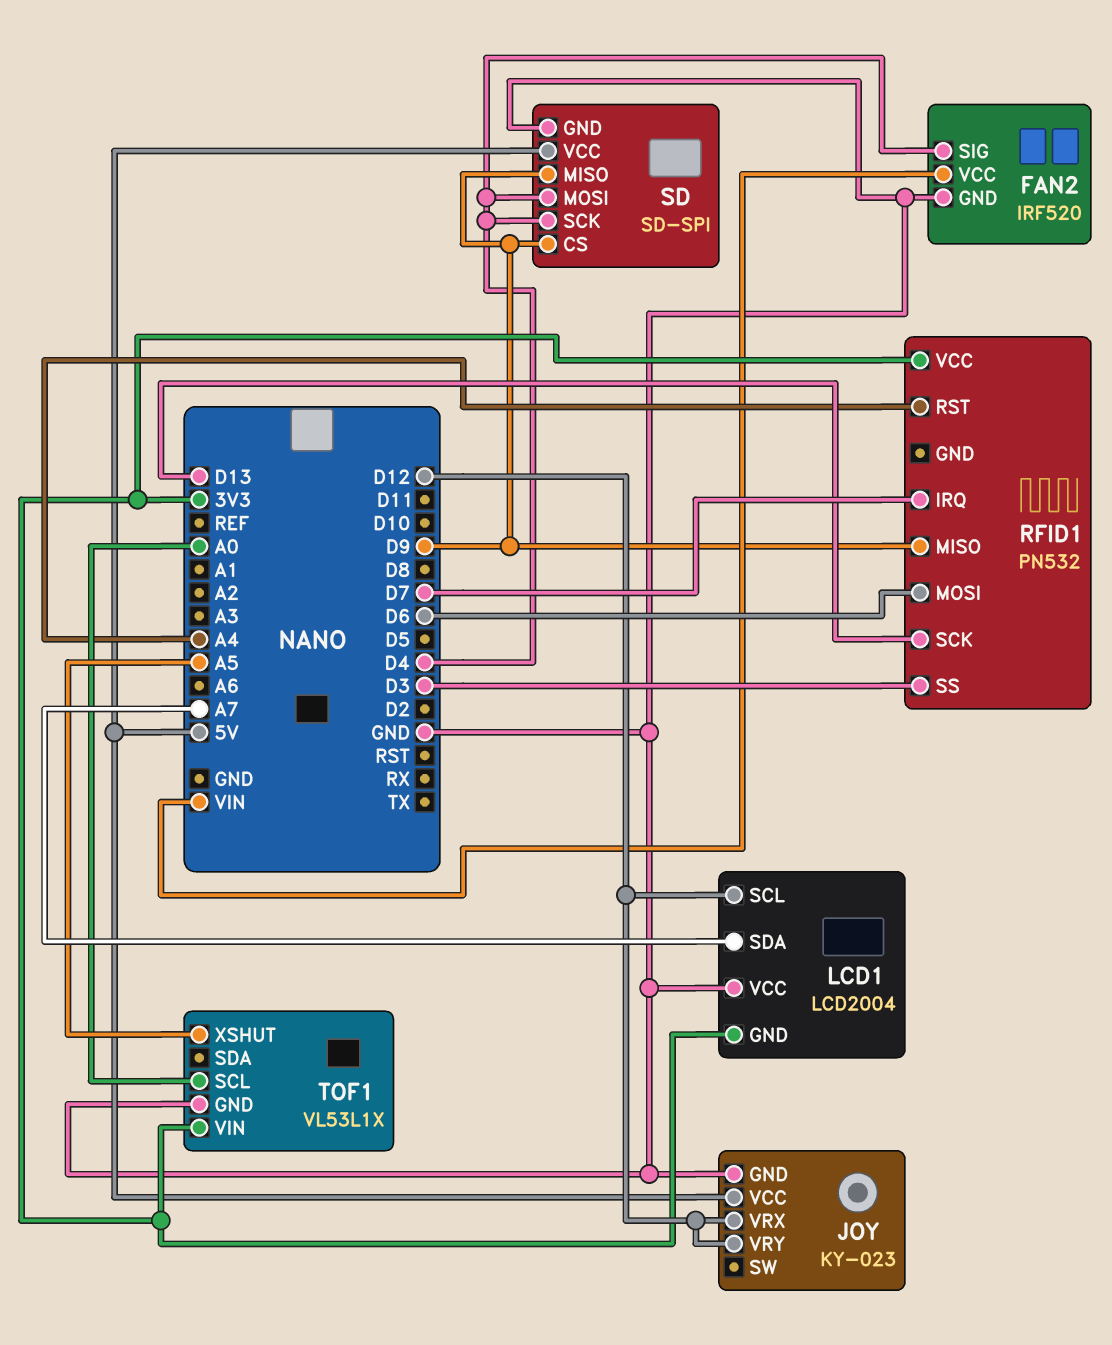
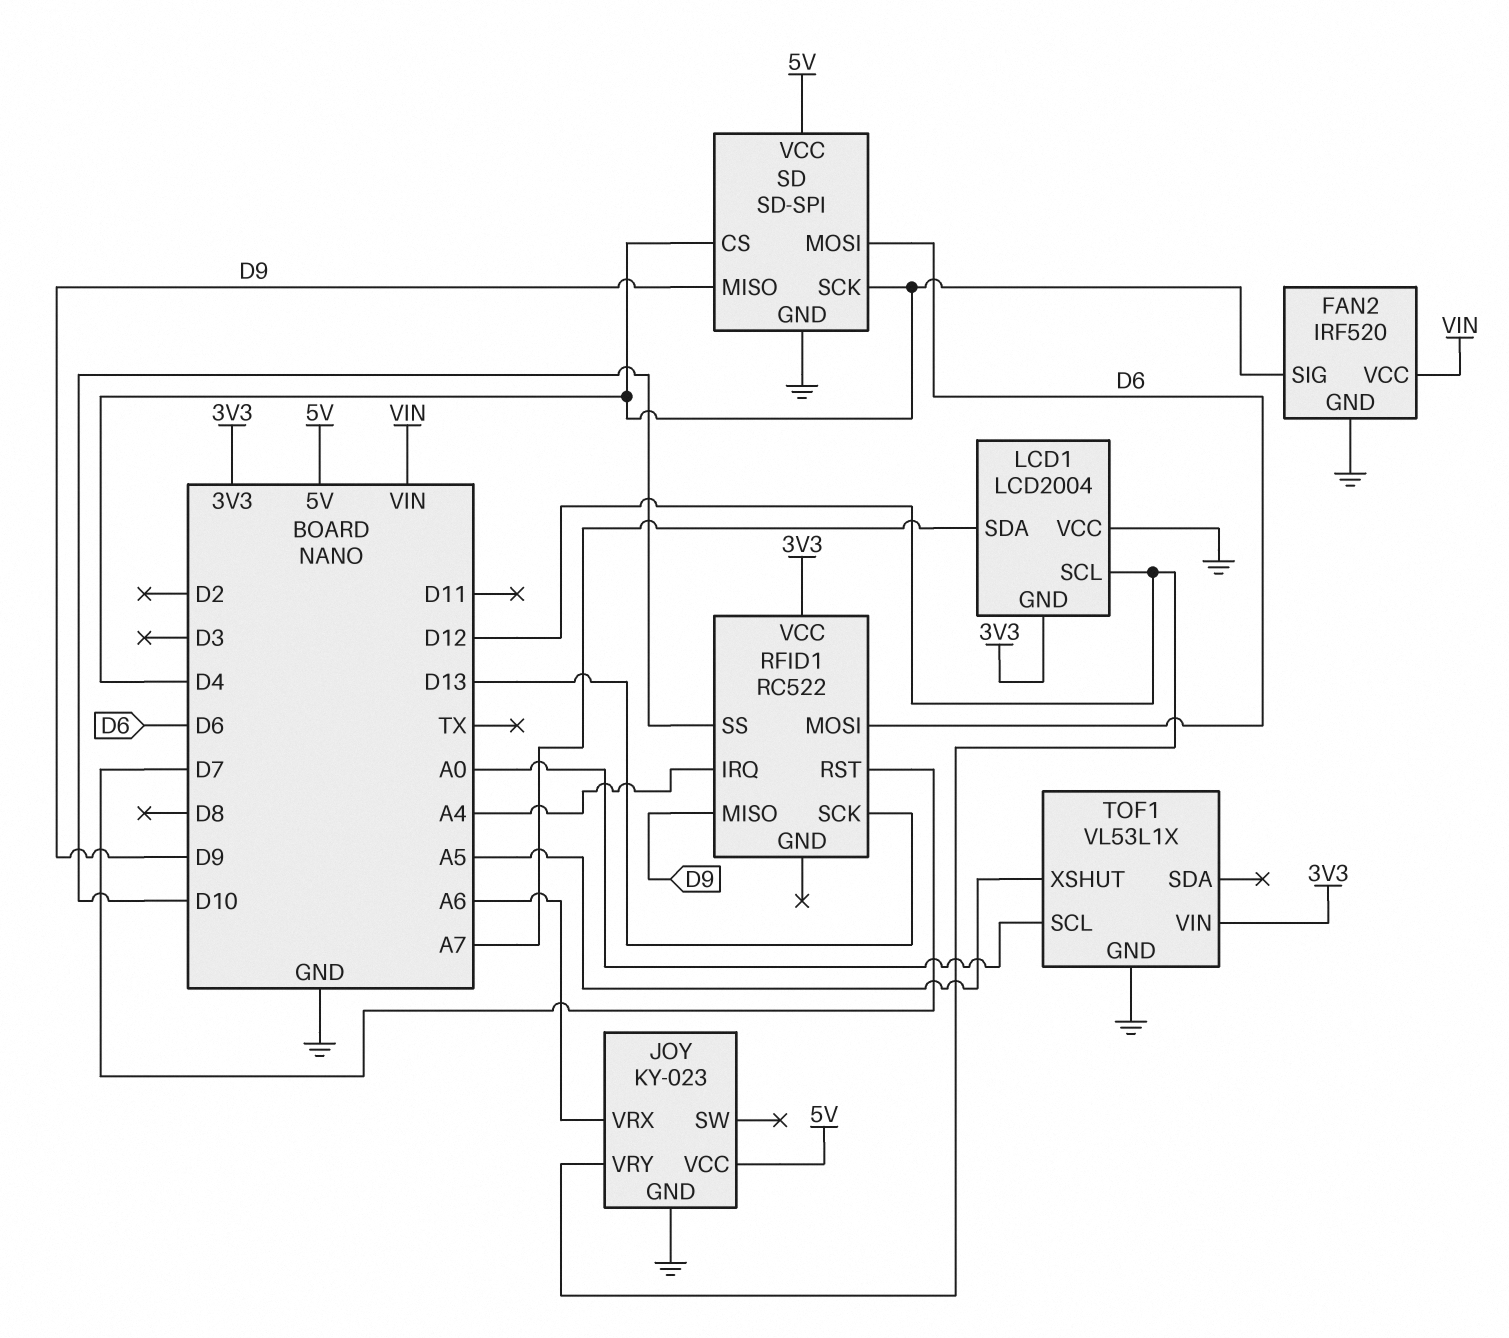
JOY pin VRX: D12 -> A6
RFID1: PN532 -> RC522
RFID1 pin IRQ: D7 -> A4
RFID1 pin RST: A4 -> D7
RFID1 pin SS: D3 -> D10
SD pin CS: D9 -> D4
SD pin MOSI: D4 -> D6

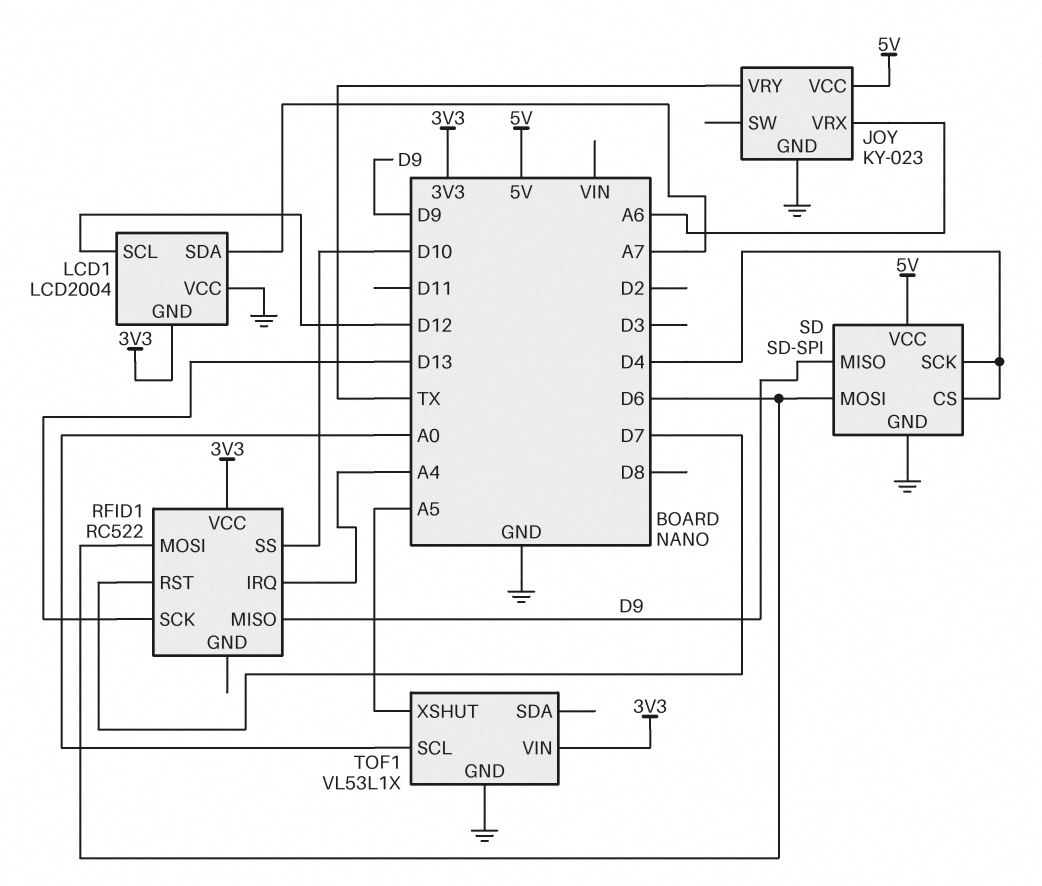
FAN2: IRF520 -> none
FAN2 pin GND: GND -> none
FAN2 pin SIG: D4 -> none
FAN2 pin VCC: VIN -> none
JOY pin VRY: D12 -> TX

